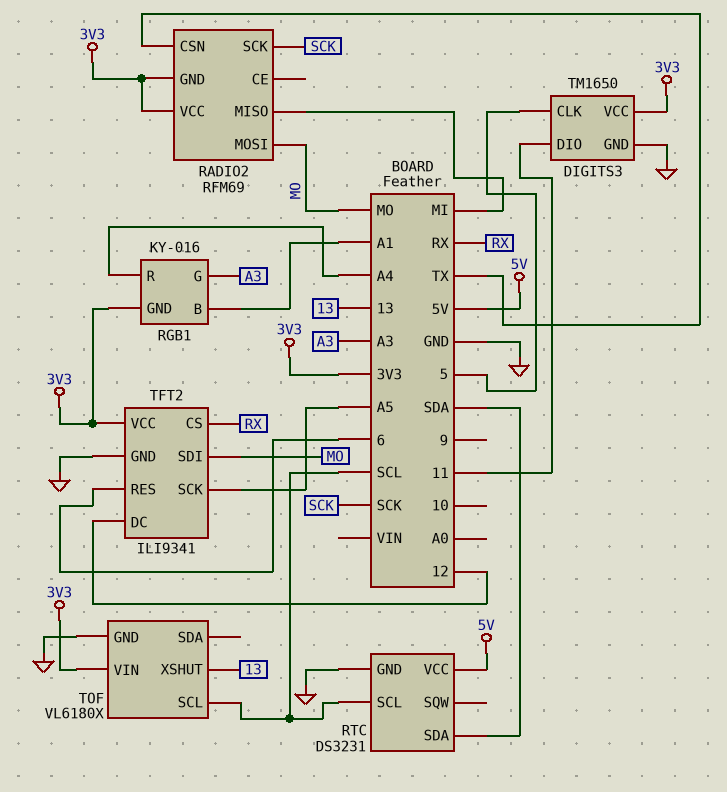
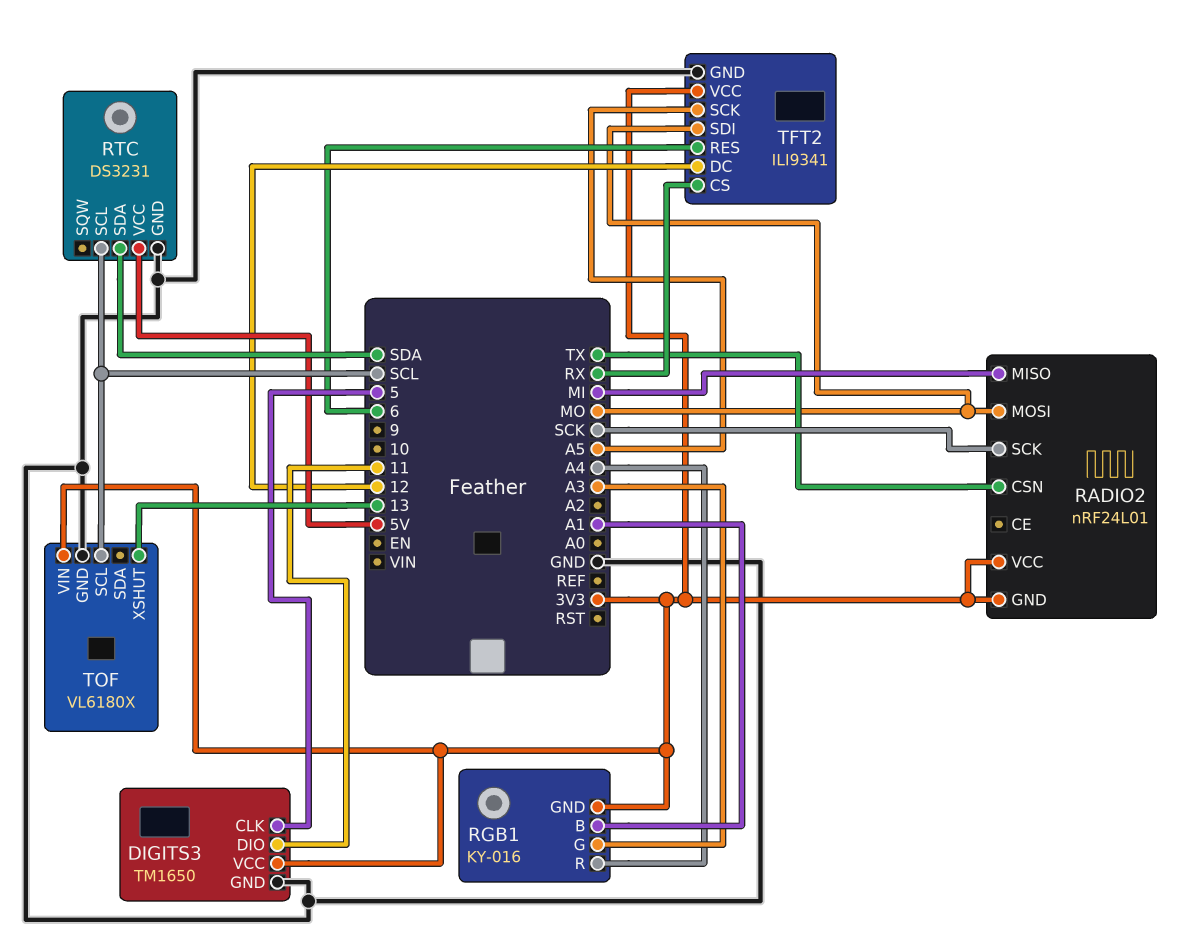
RADIO2: RFM69 -> nRF24L01

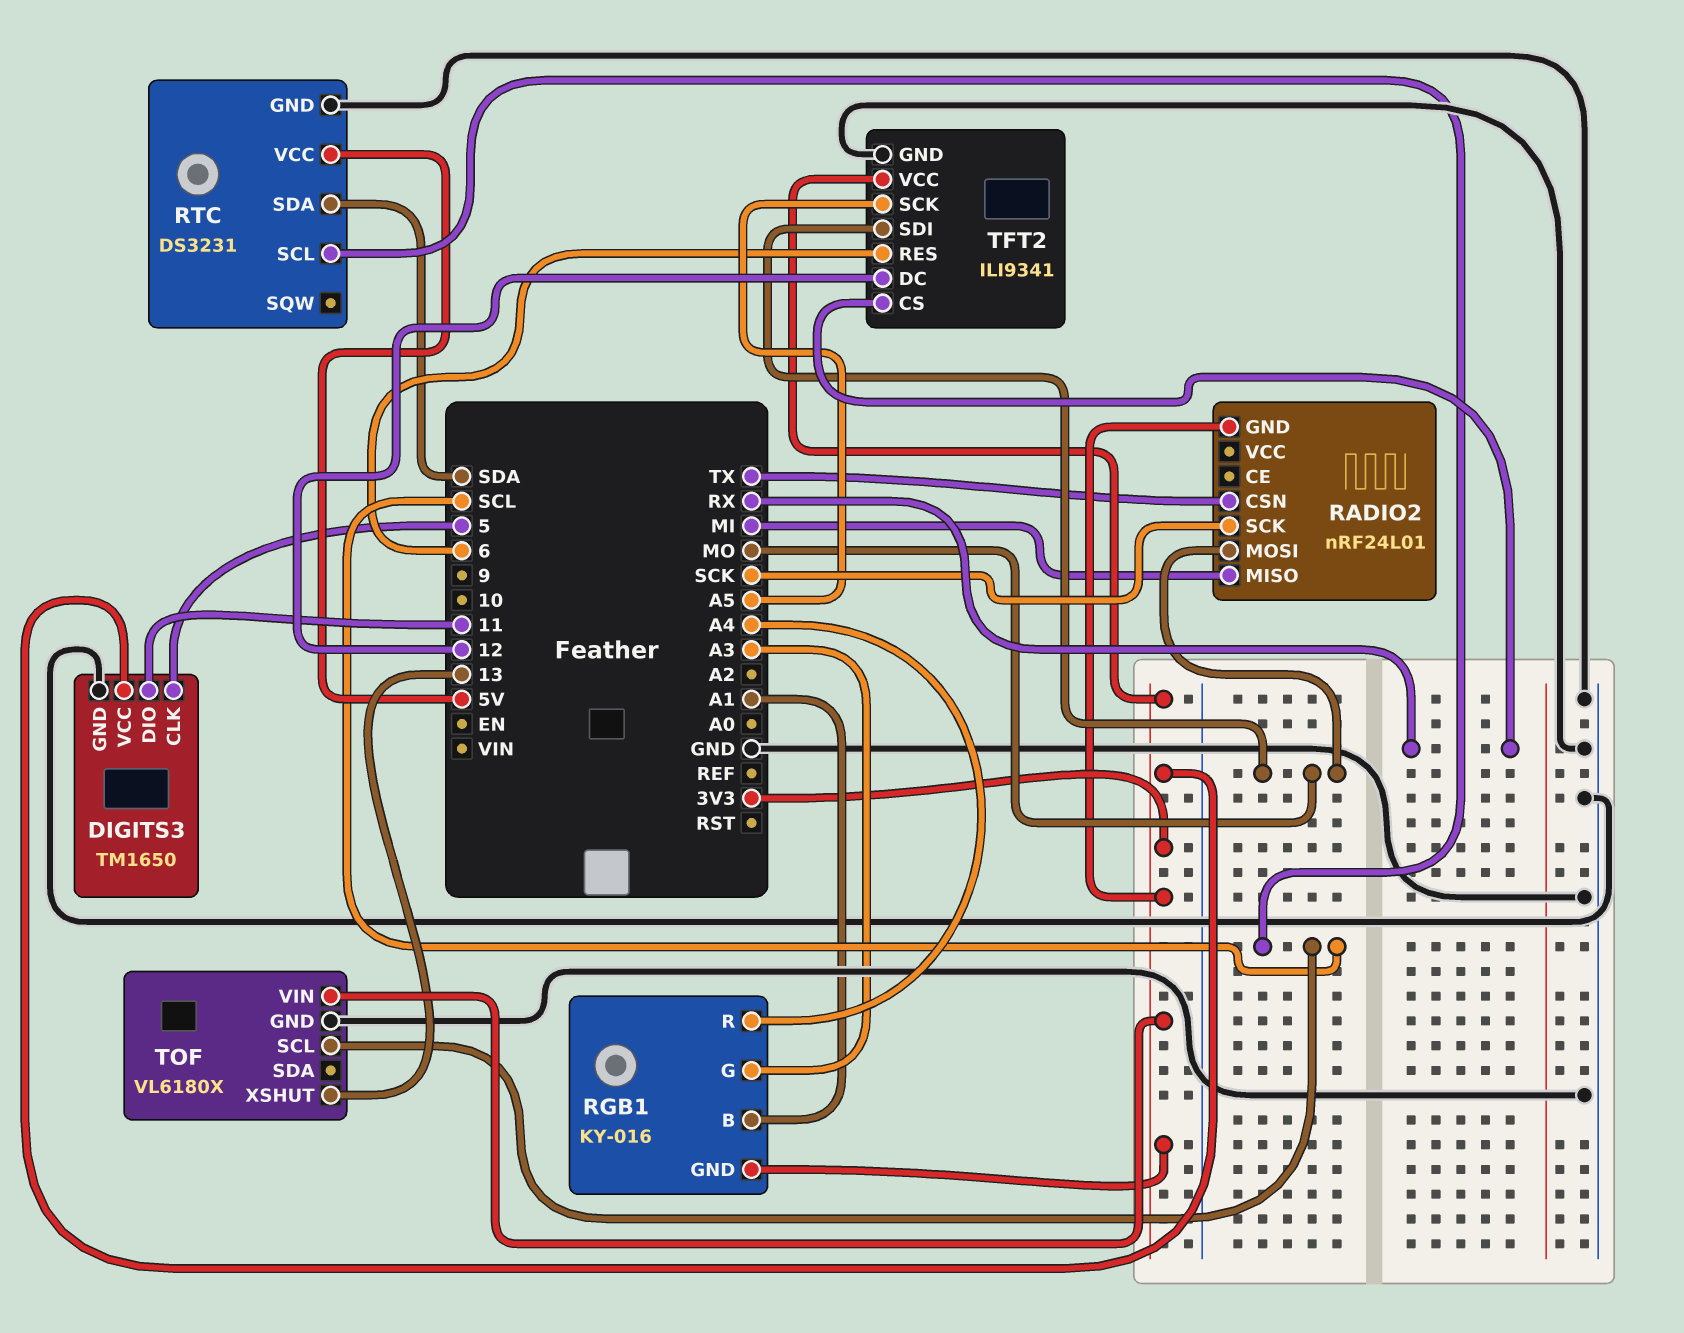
RADIO2 pin VCC: 3V3 -> none

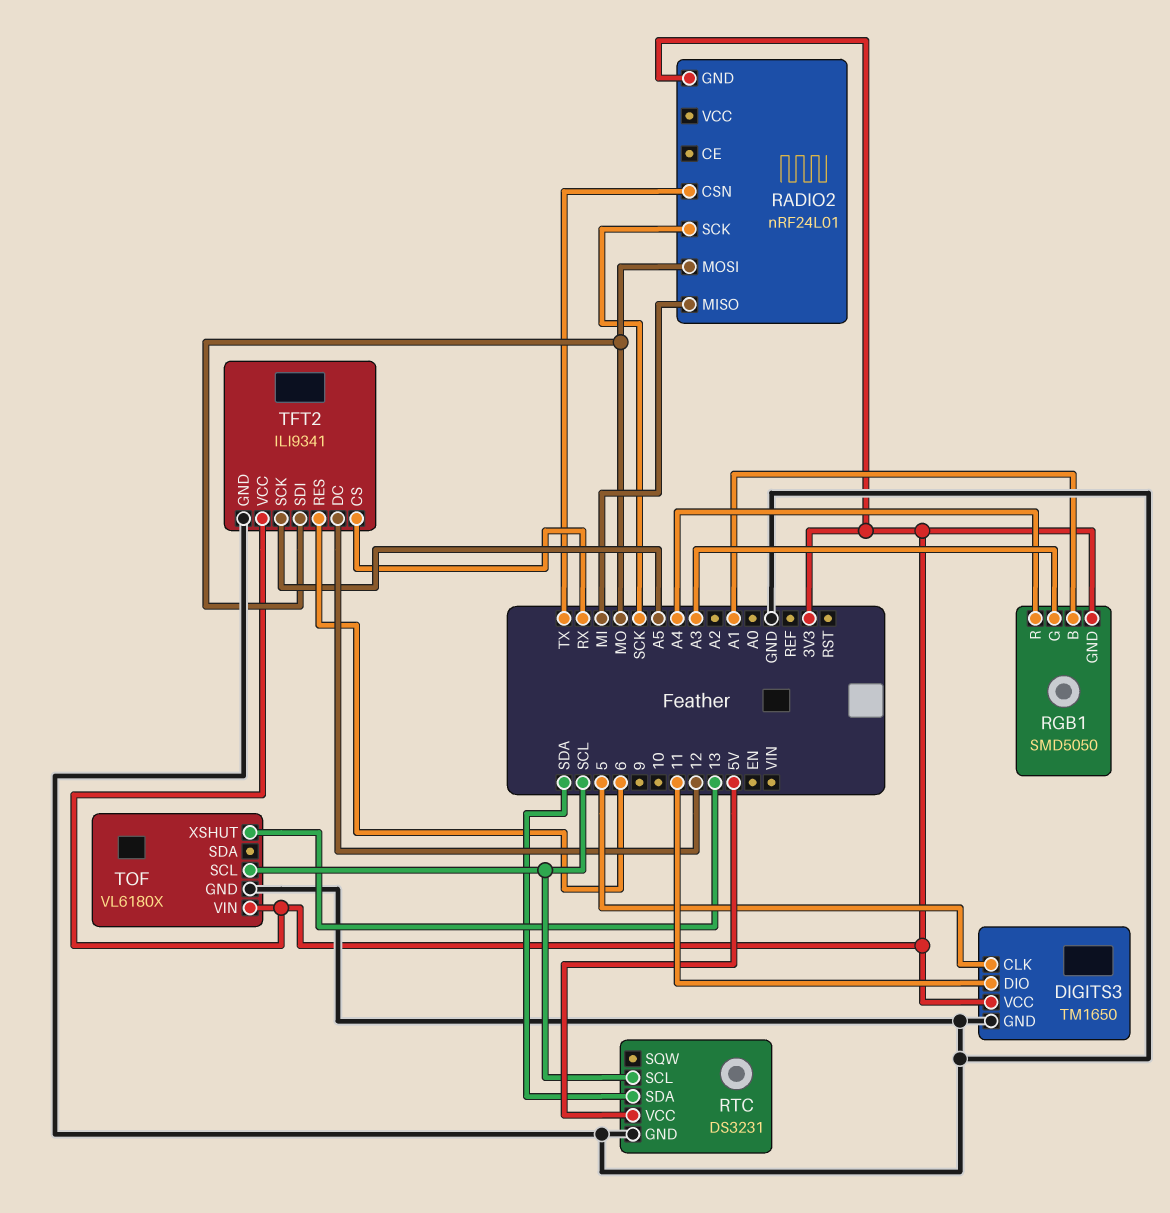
RGB1: KY-016 -> SMD5050

